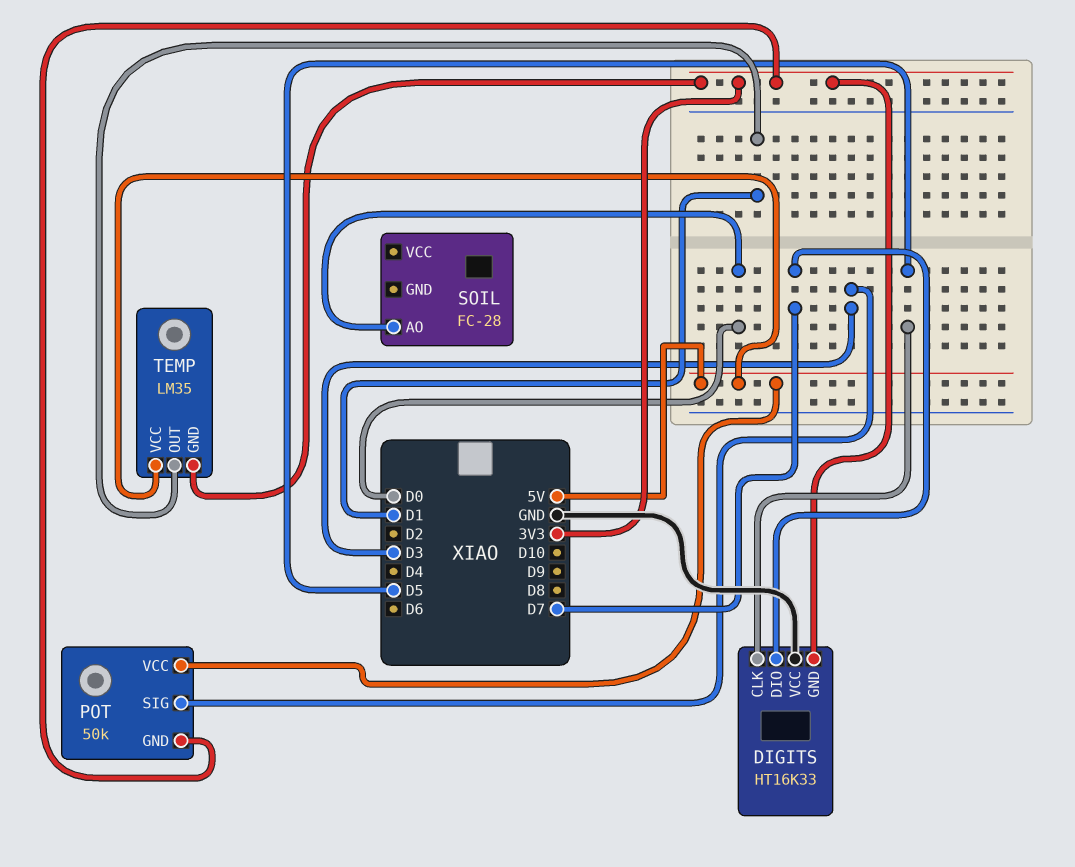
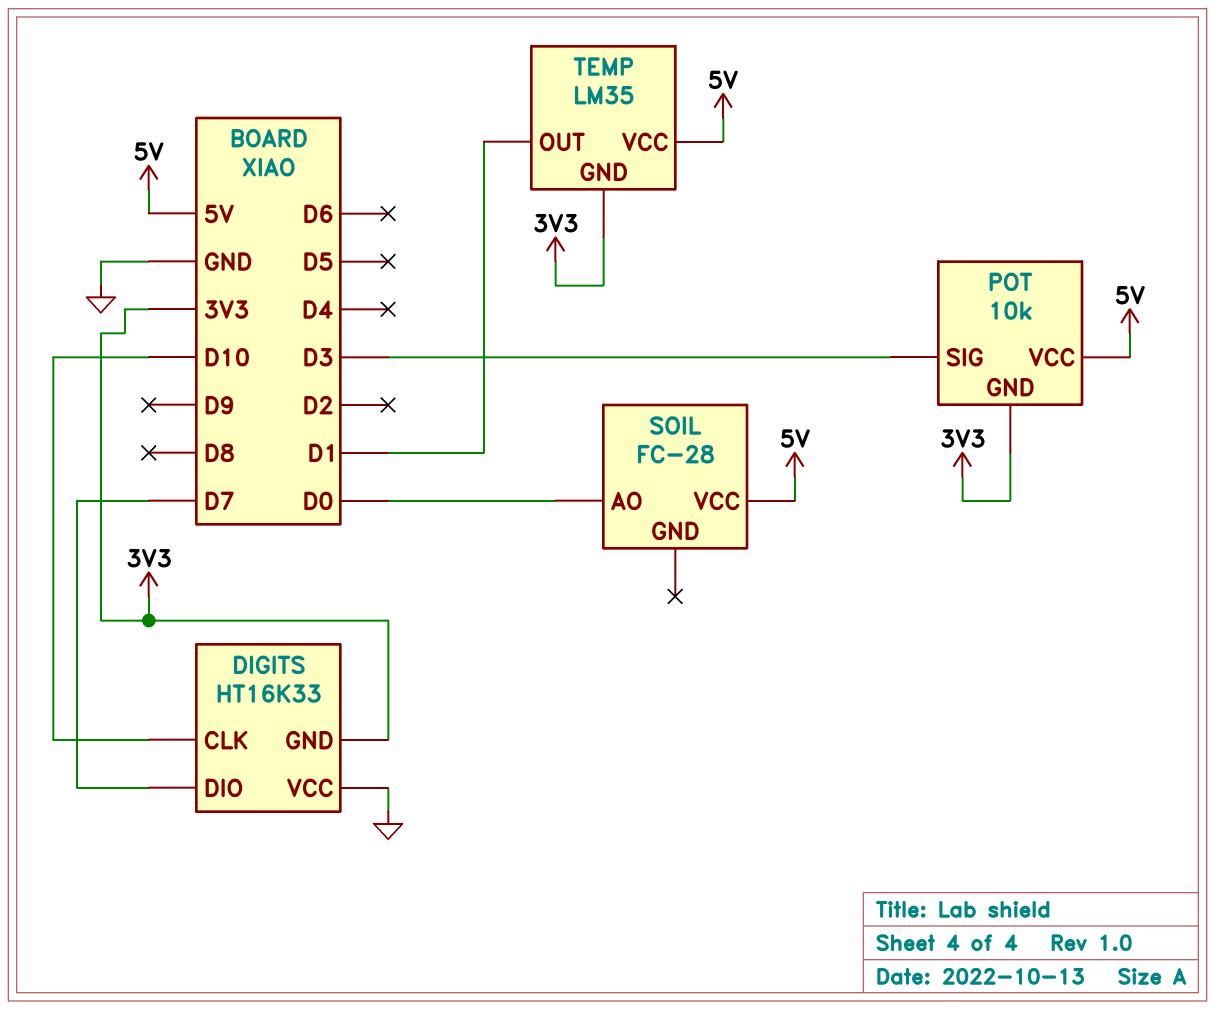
DIGITS pin CLK: D5 -> D10
POT: 50k -> 10k
SOIL pin VCC: none -> 5V

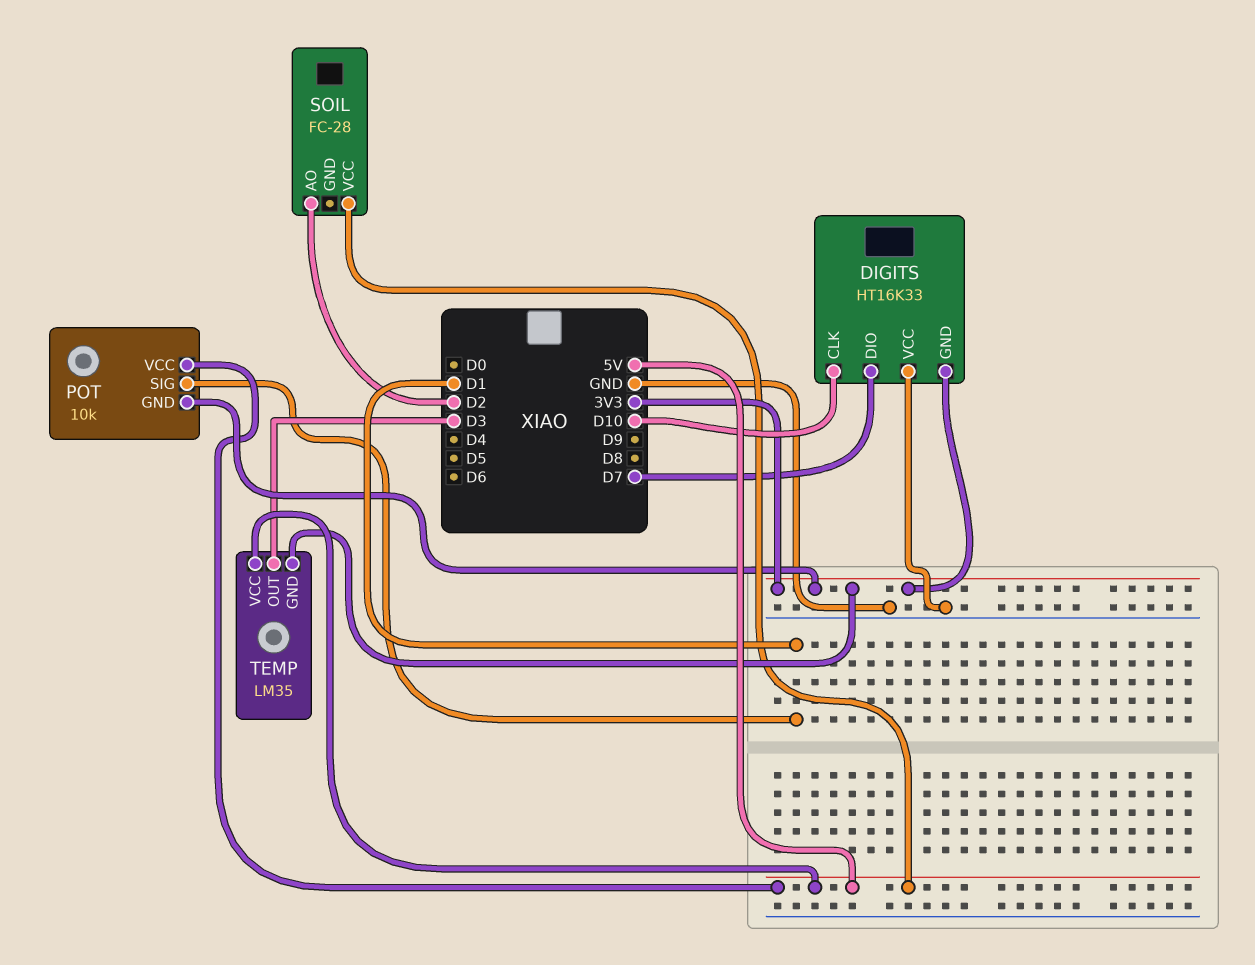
POT pin SIG: D3 -> D1
SOIL pin AO: D0 -> D2
TEMP pin OUT: D1 -> D3

